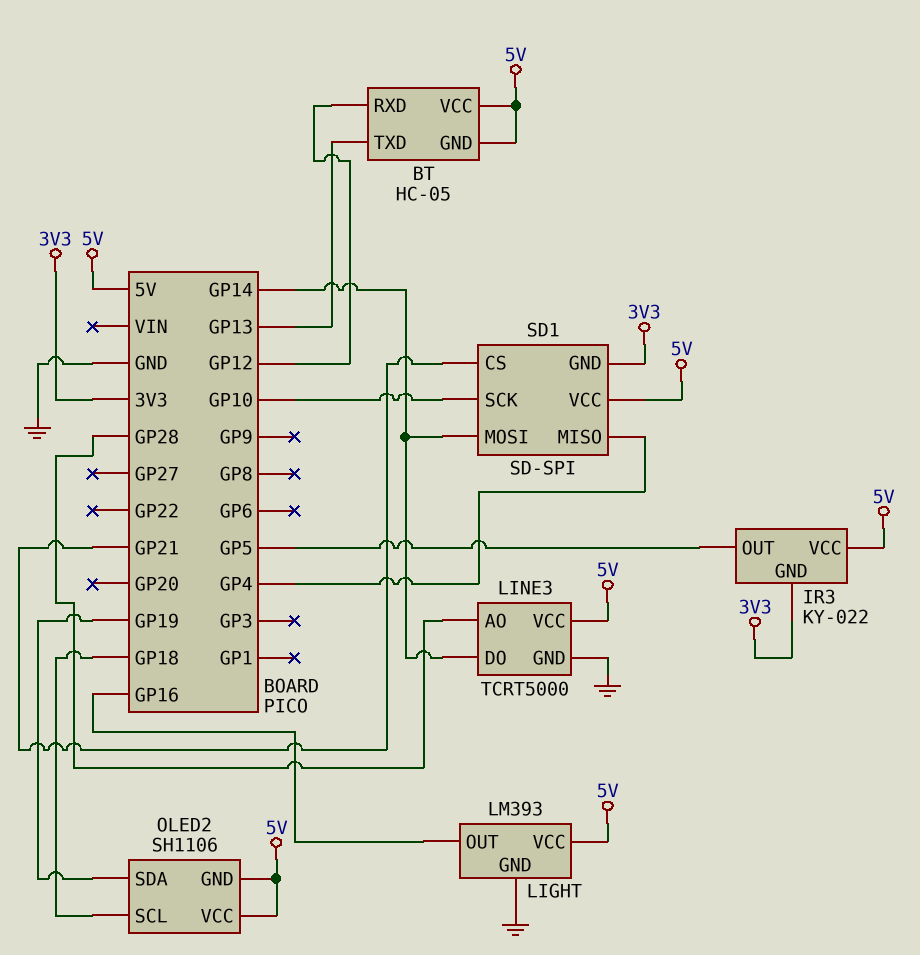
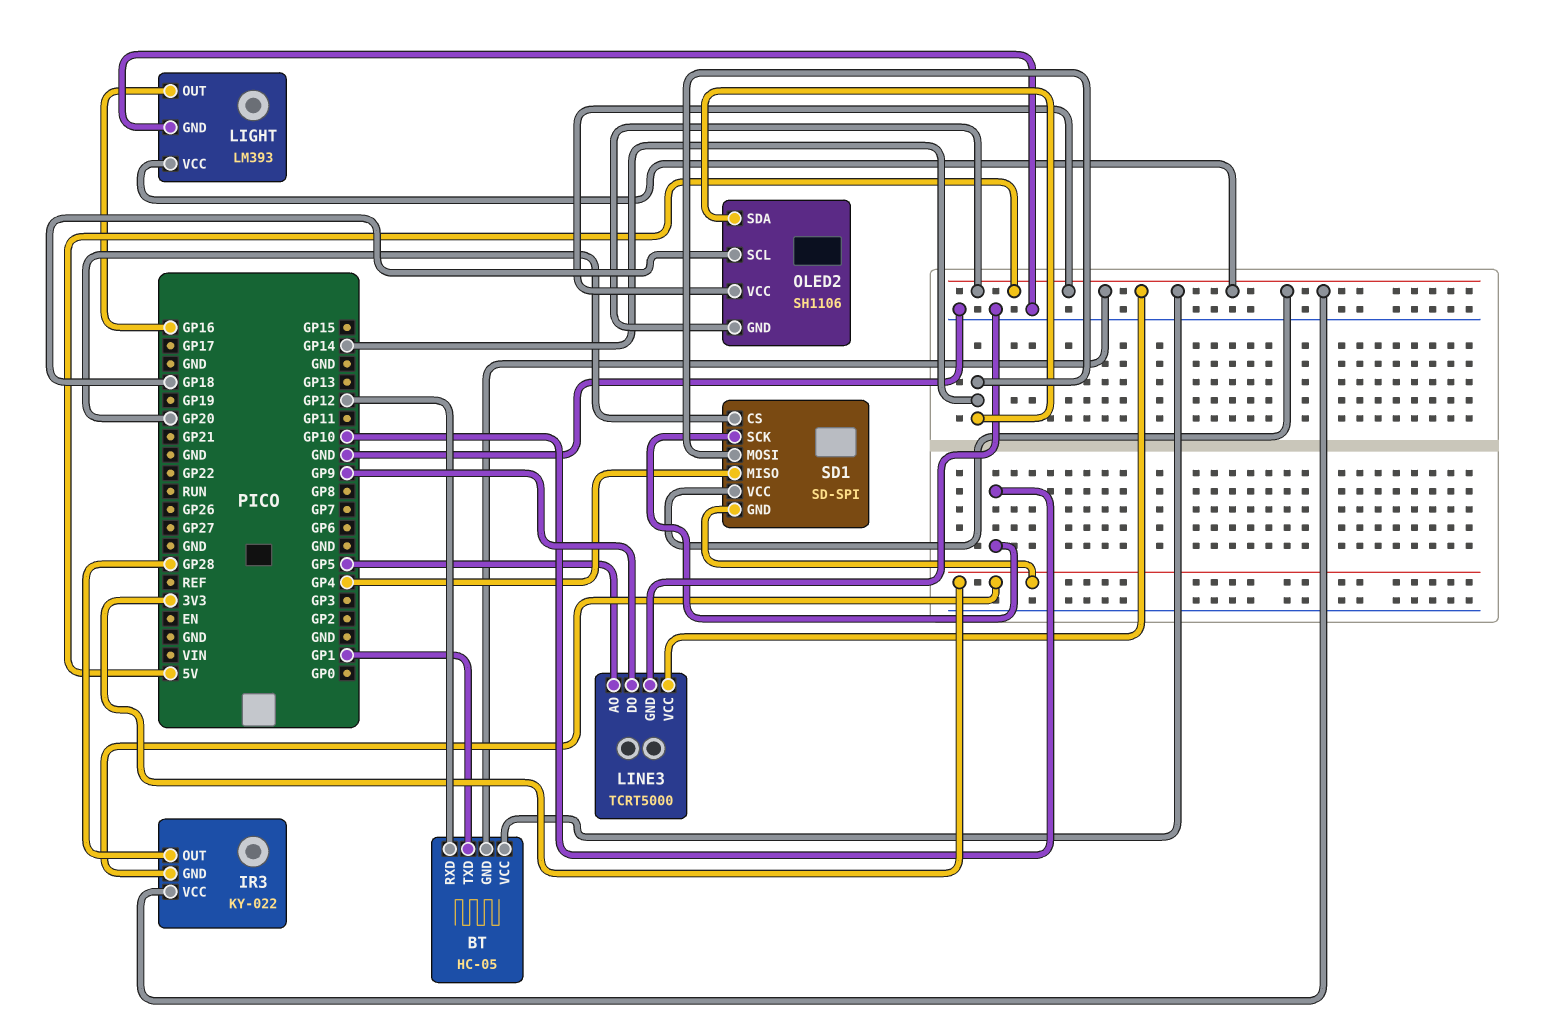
BT pin TXD: GP13 -> GP1
IR3 pin OUT: GP5 -> GP28
LINE3 pin AO: GP28 -> GP5
LINE3 pin DO: GP14 -> GP9
OLED2 pin SDA: GP19 -> GP14
SD1 pin CS: GP21 -> GP20

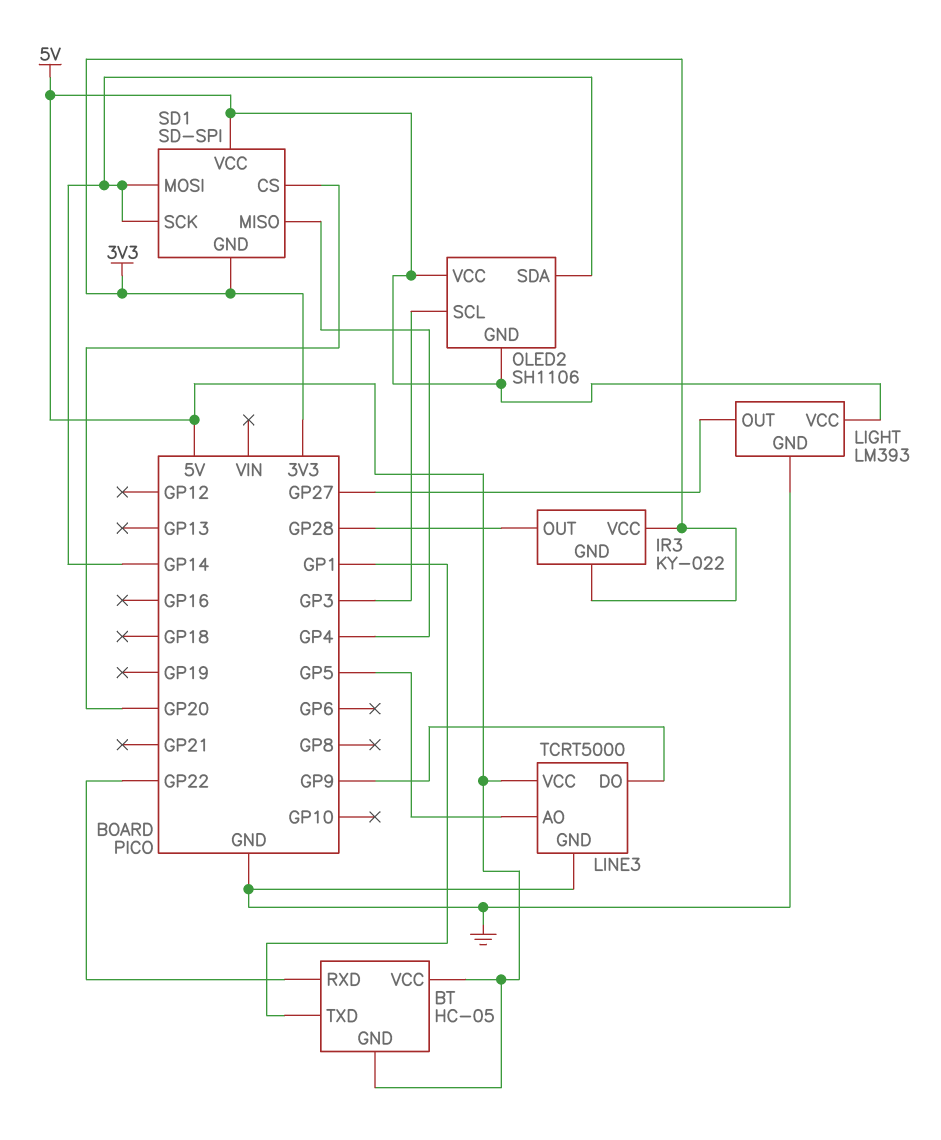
BT pin RXD: GP12 -> GP22
IR3 pin VCC: 5V -> 3V3
LIGHT pin OUT: GP16 -> GP27
OLED2 pin SCL: GP18 -> GP3
SD1 pin SCK: GP10 -> GP14

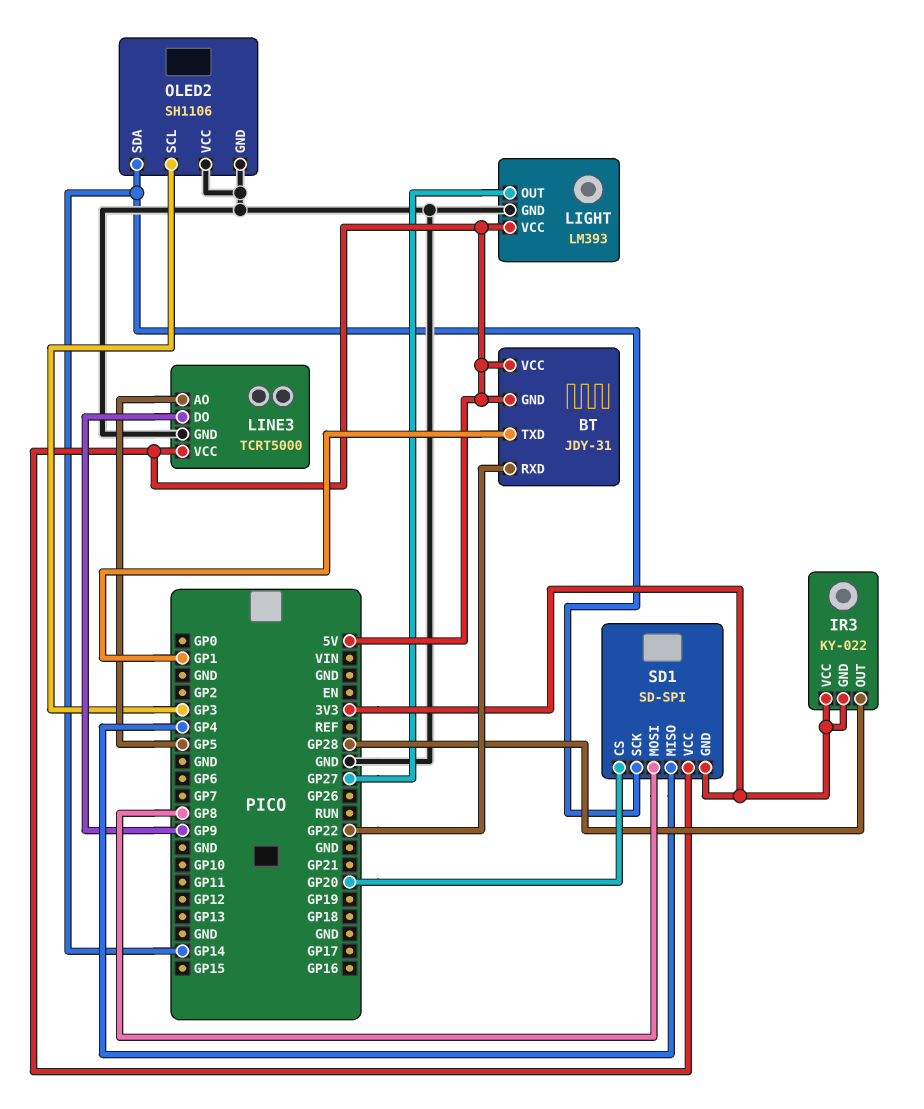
BT: HC-05 -> JDY-31
OLED2 pin GND: 5V -> GND
OLED2 pin VCC: 5V -> GND
SD1 pin MOSI: GP14 -> GP8

